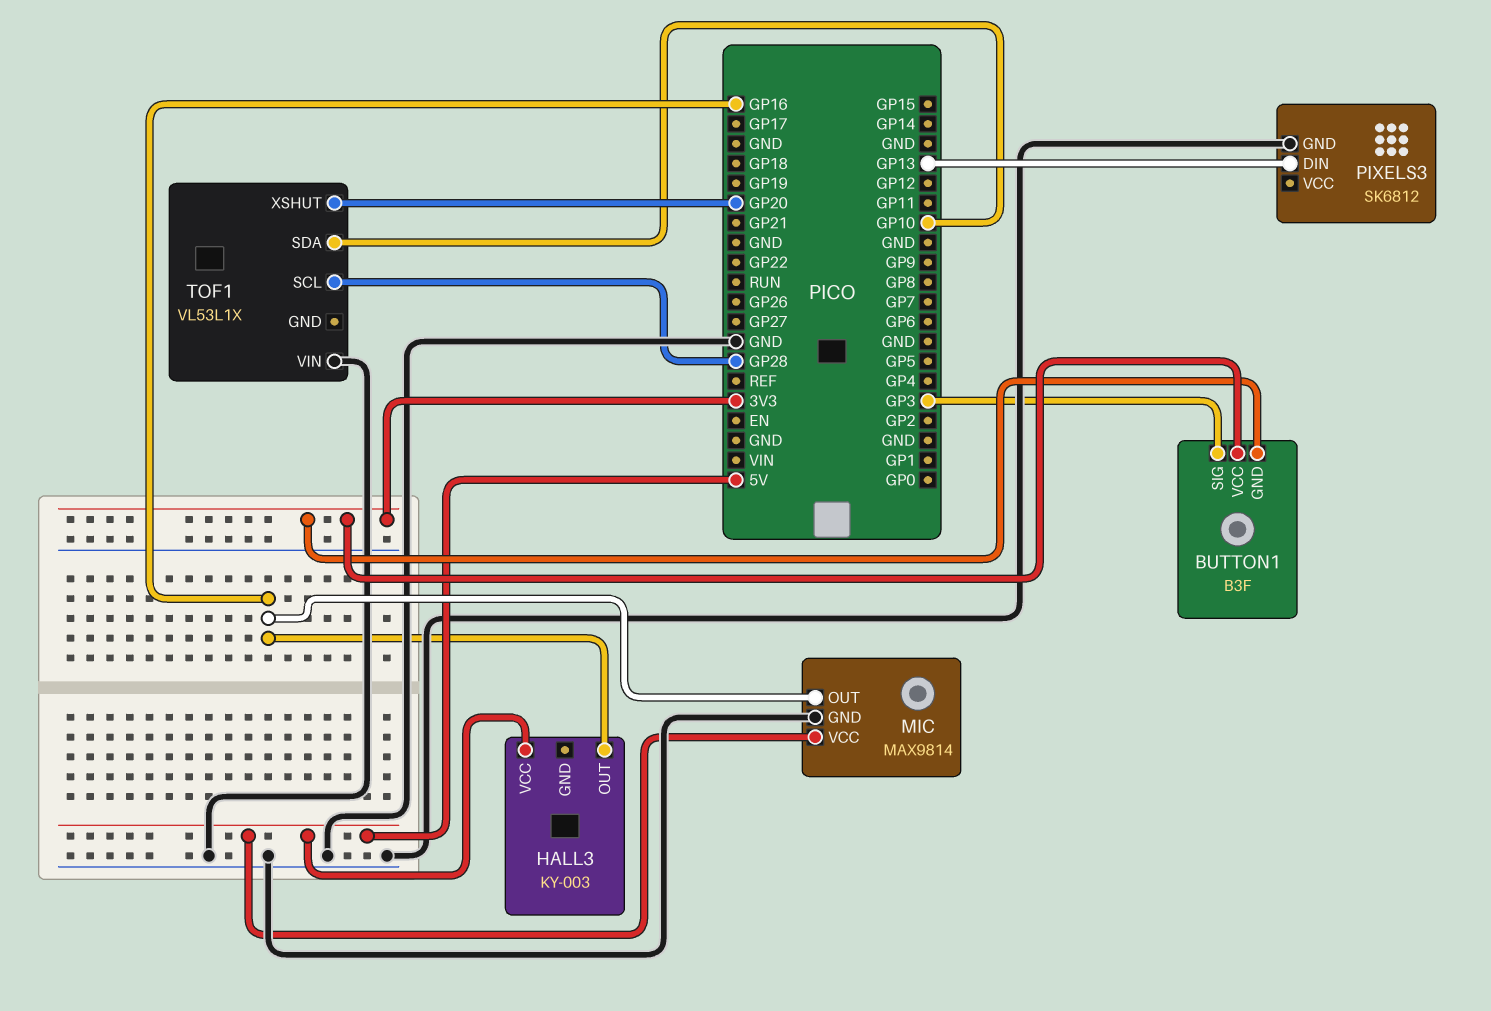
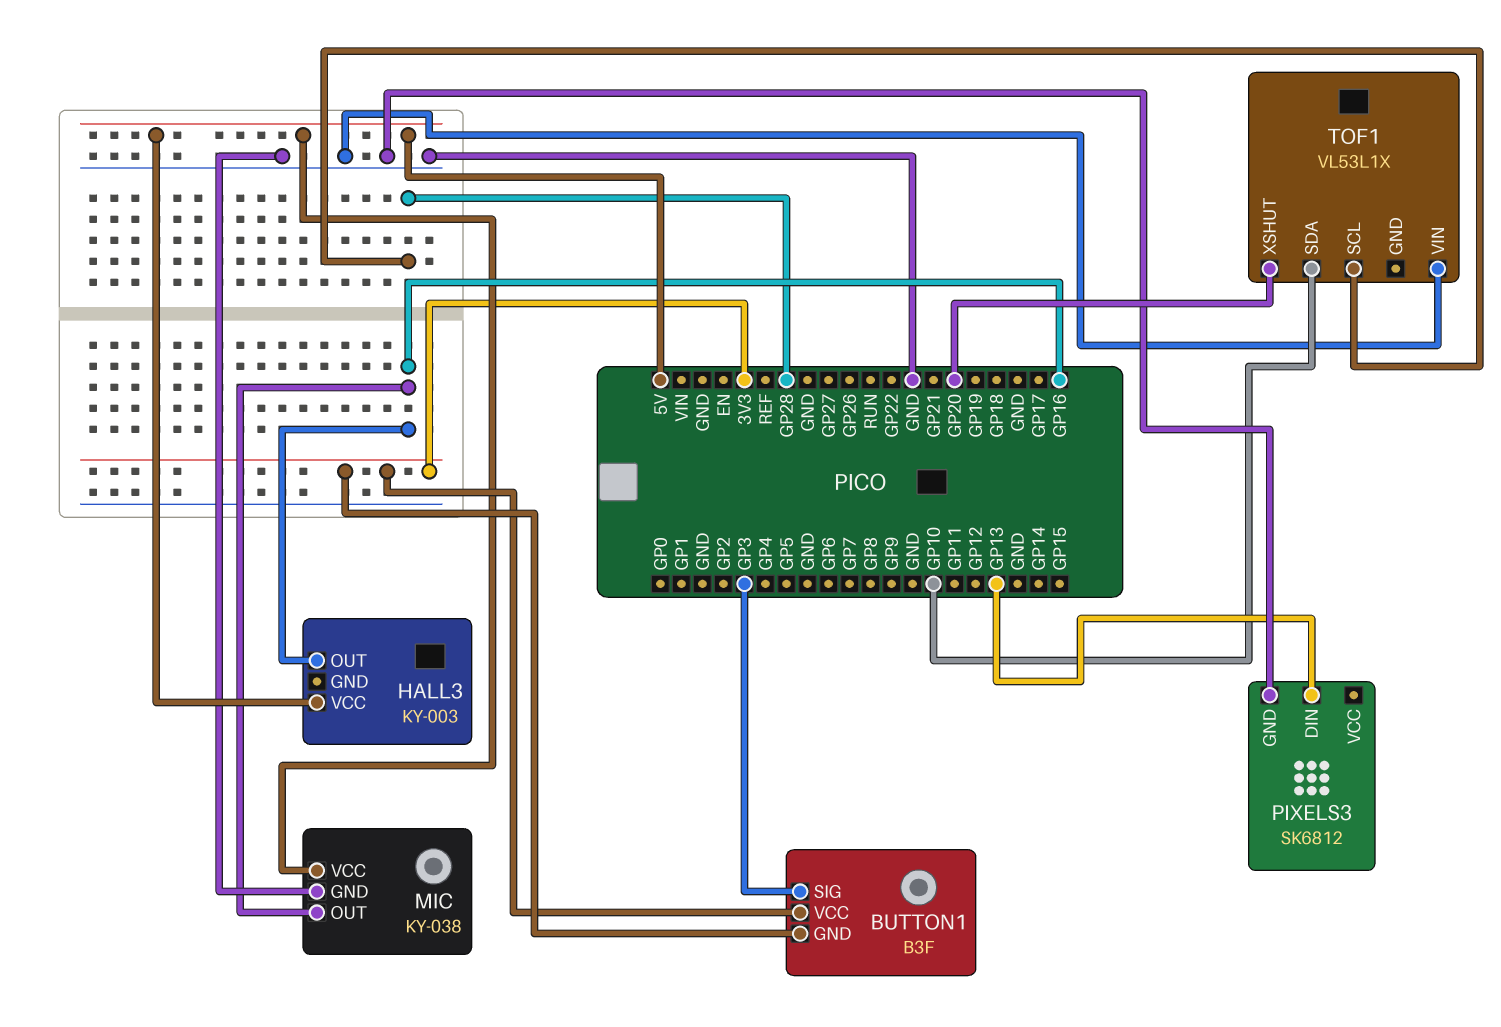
MIC: MAX9814 -> KY-038

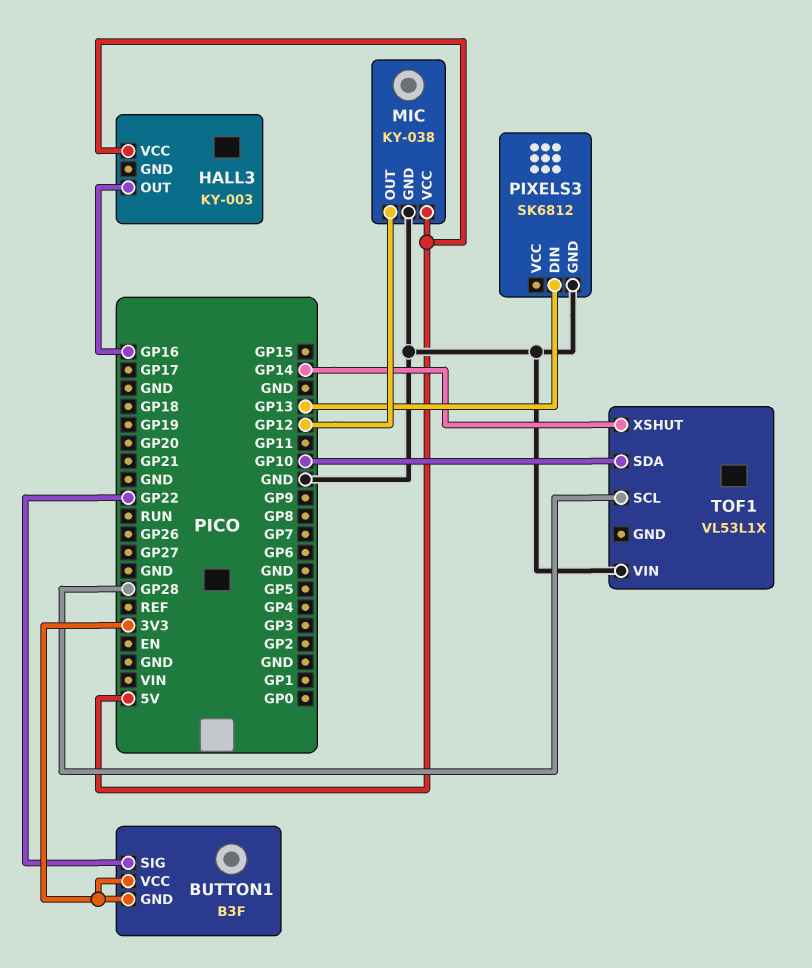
BUTTON1 pin SIG: GP3 -> GP22
MIC pin OUT: GP16 -> GP12
TOF1 pin XSHUT: GP20 -> GP14

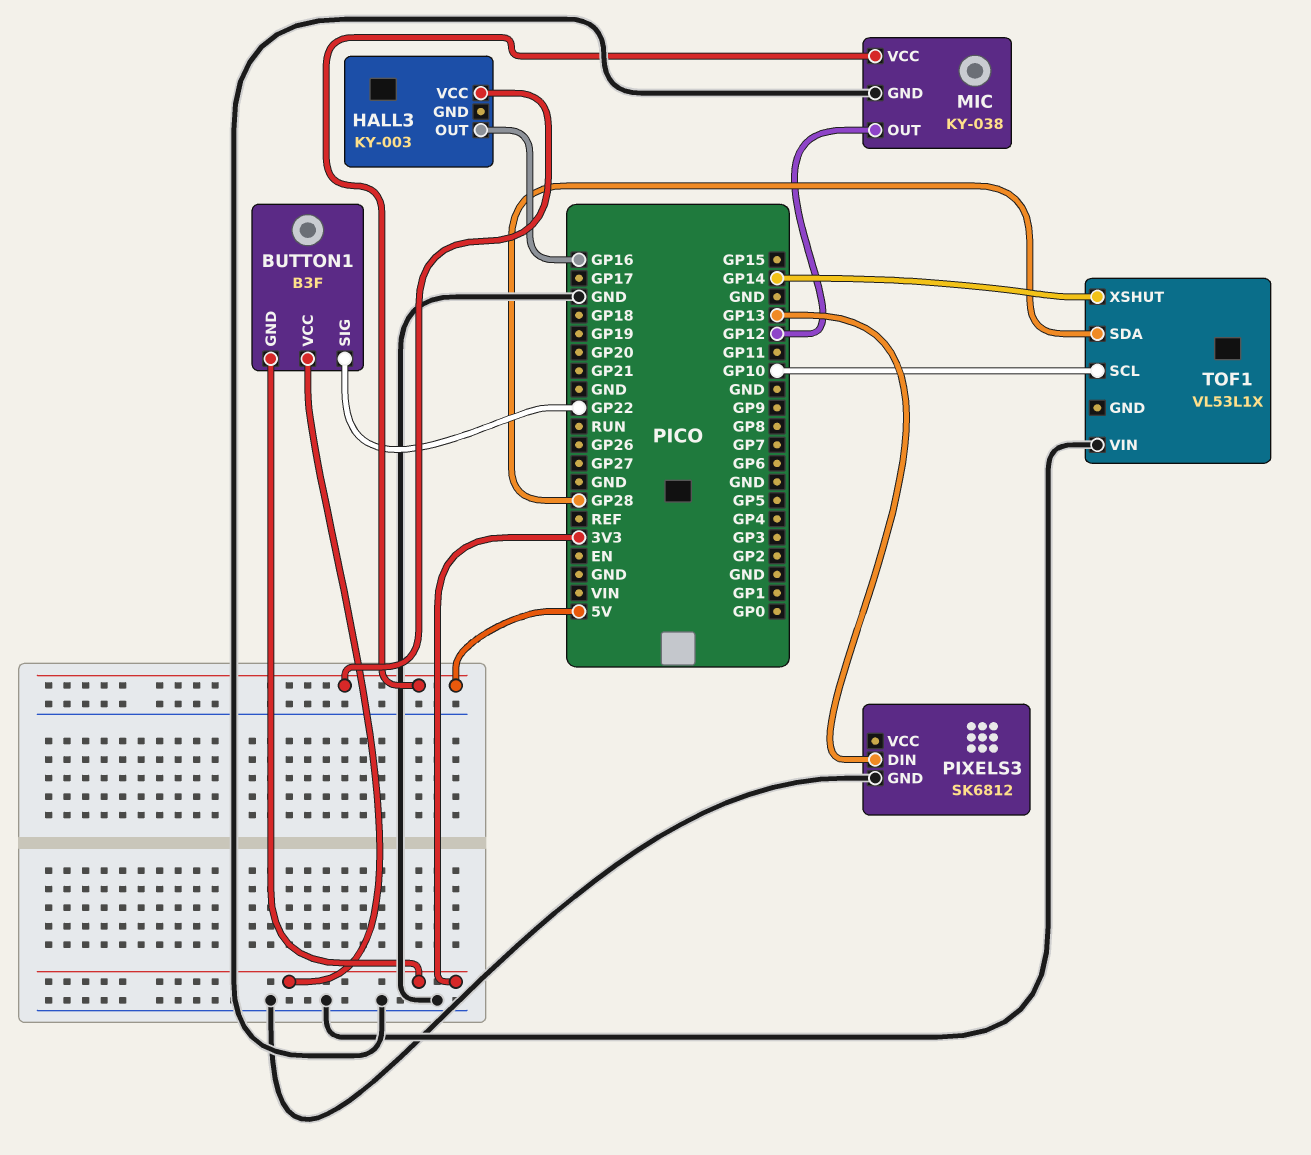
TOF1 pin SCL: GP28 -> GP10
TOF1 pin SDA: GP10 -> GP28

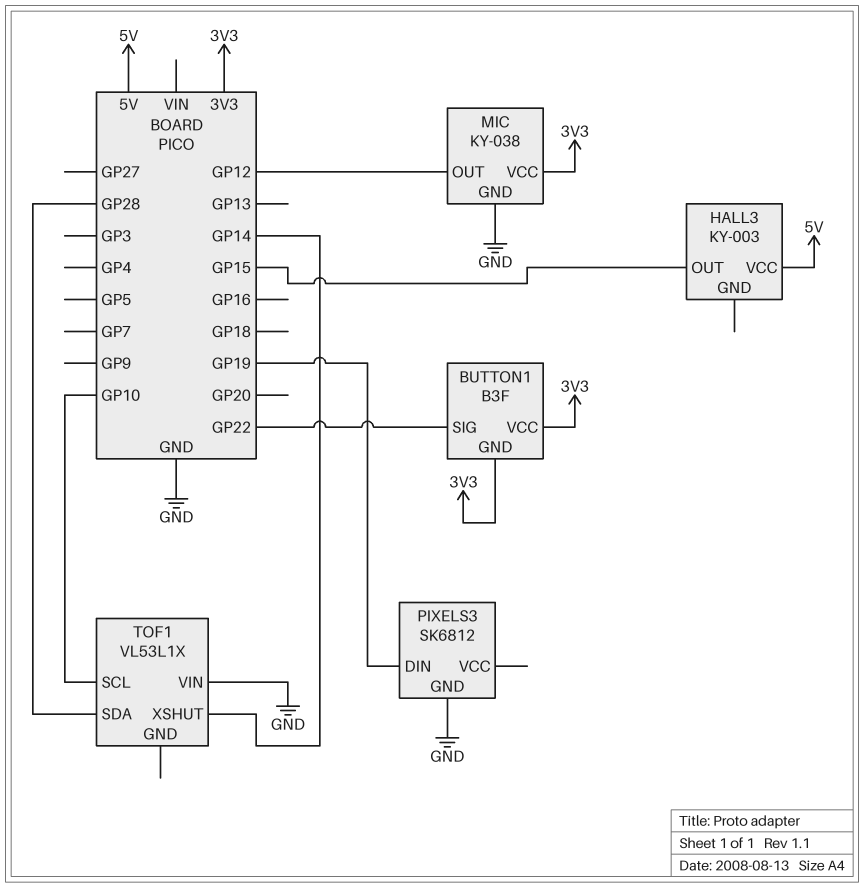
HALL3 pin OUT: GP16 -> GP15
MIC pin VCC: 5V -> 3V3
PIXELS3 pin DIN: GP13 -> GP19

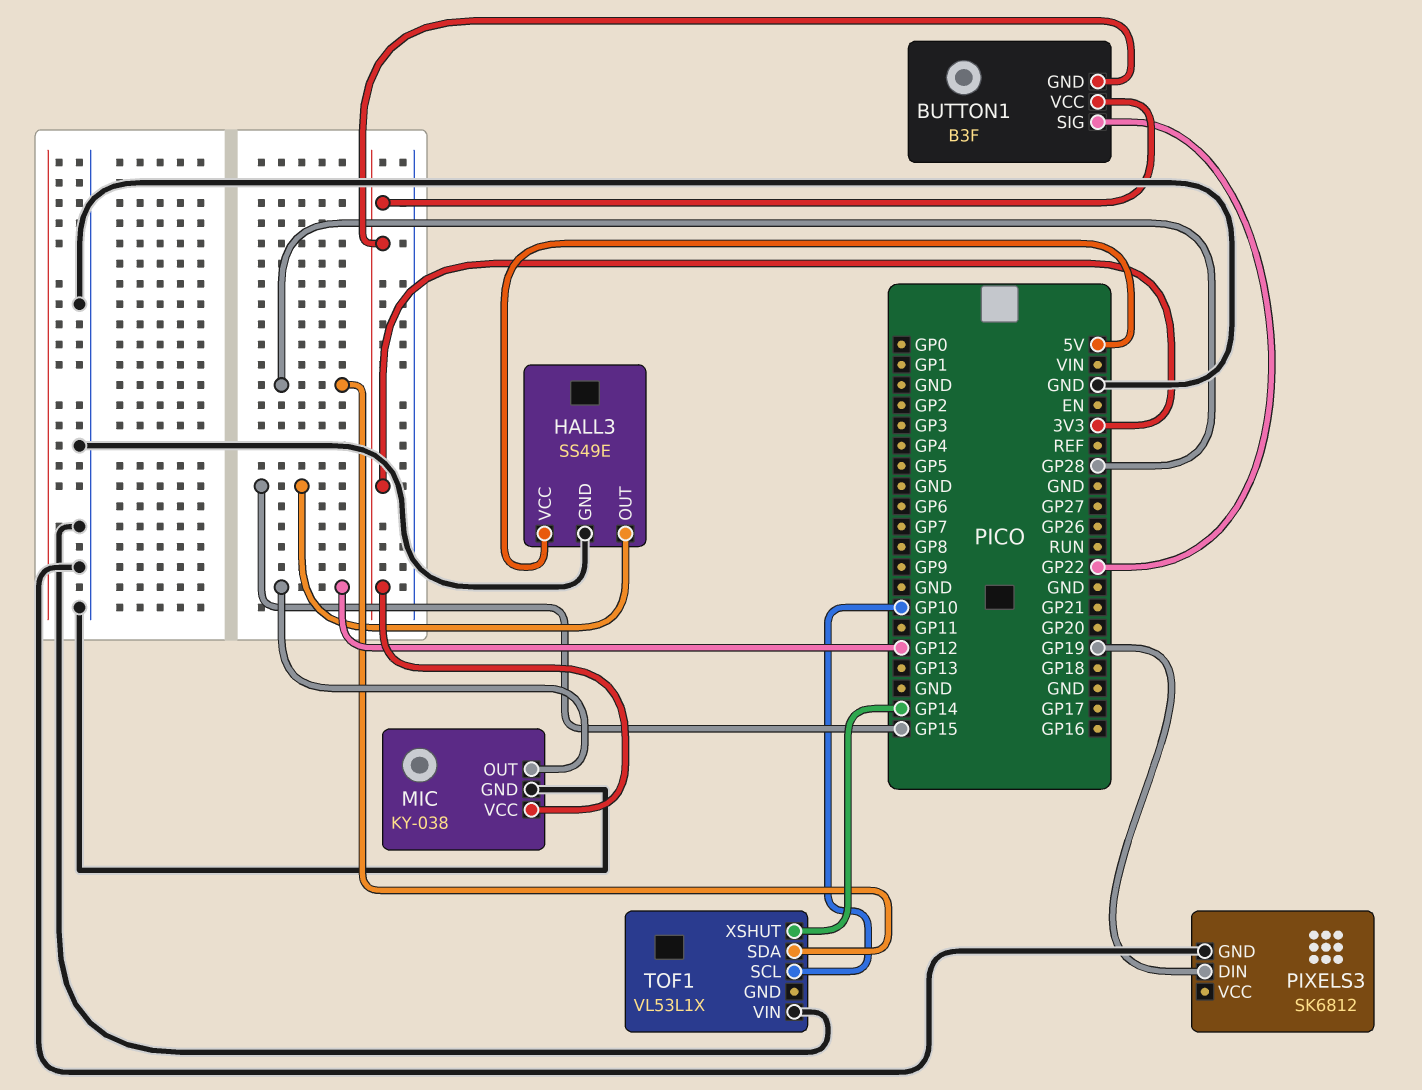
HALL3: KY-003 -> SS49E
HALL3 pin GND: none -> GND

